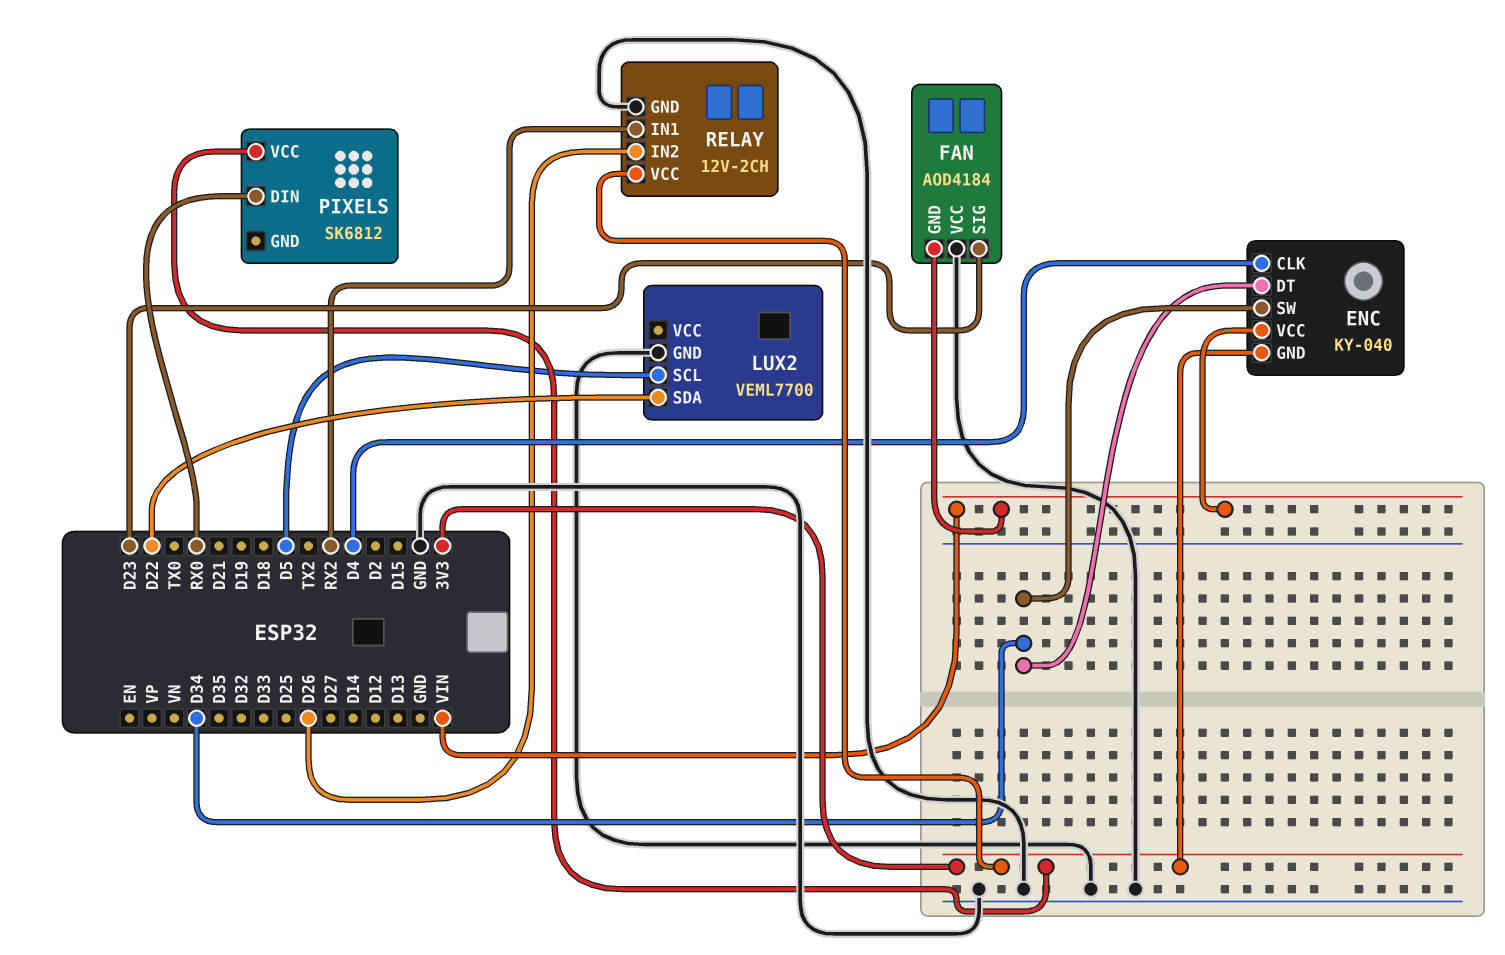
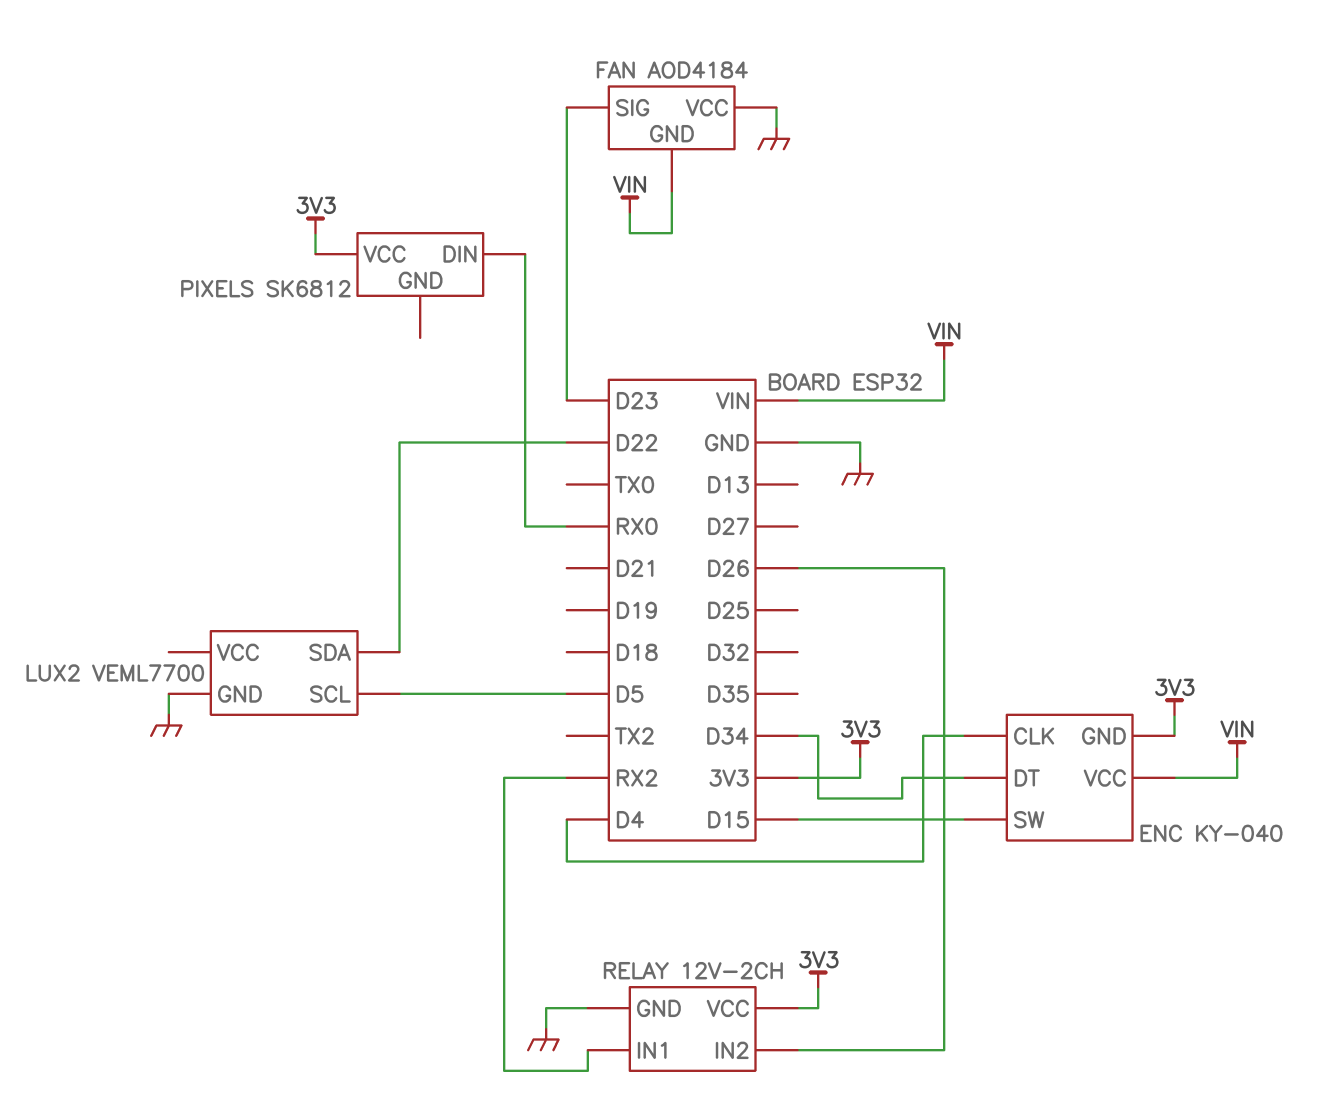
ENC pin SW: D34 -> D15

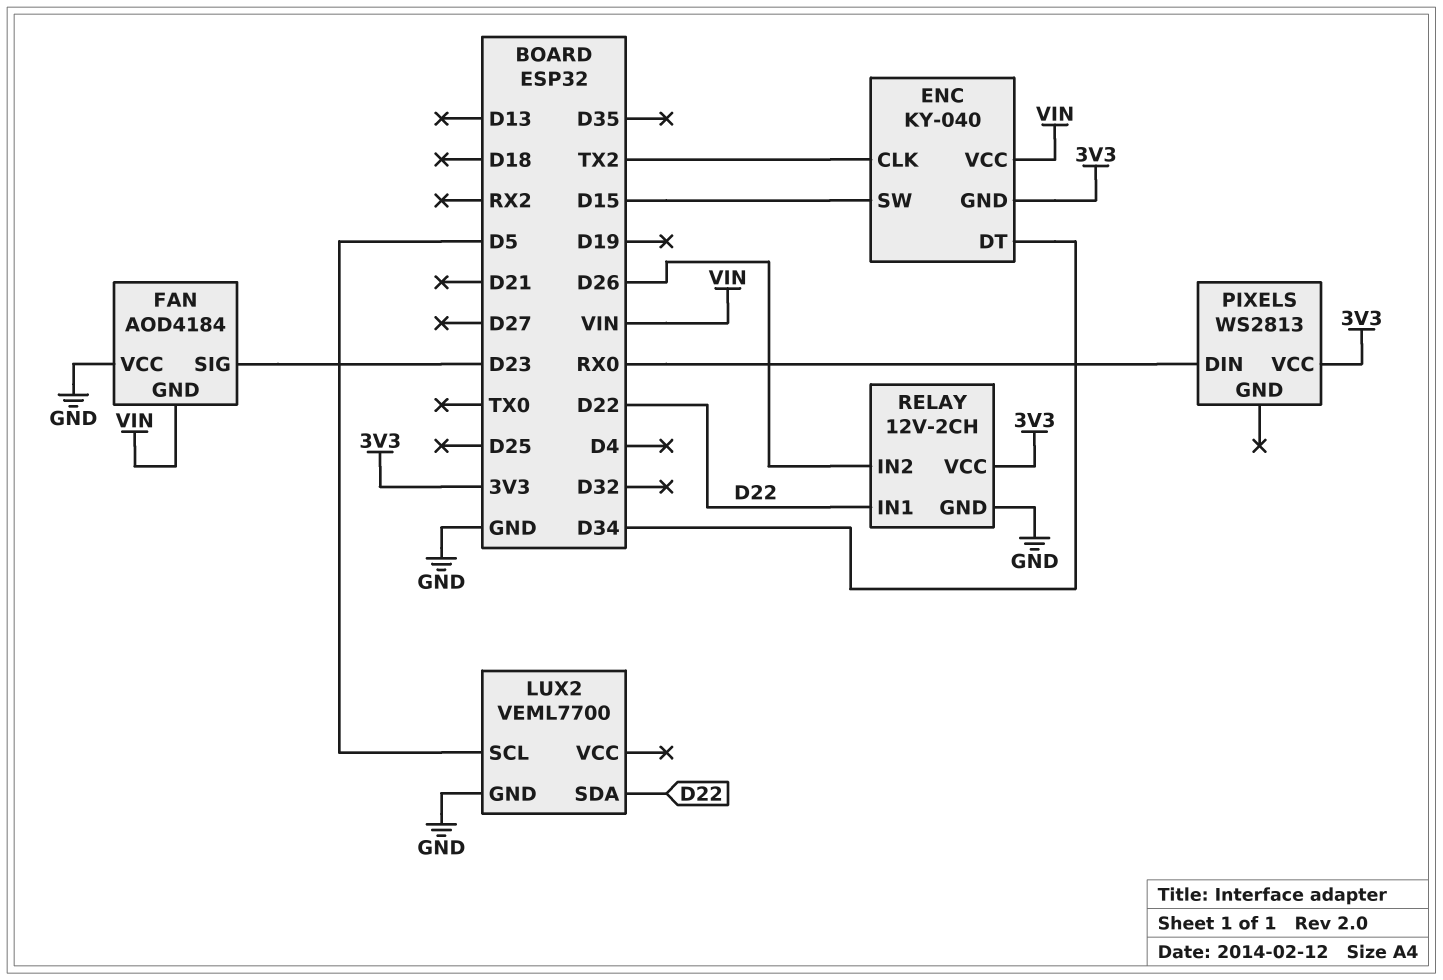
ENC pin CLK: D4 -> TX2
PIXELS: SK6812 -> WS2813
RELAY pin IN1: RX2 -> D22

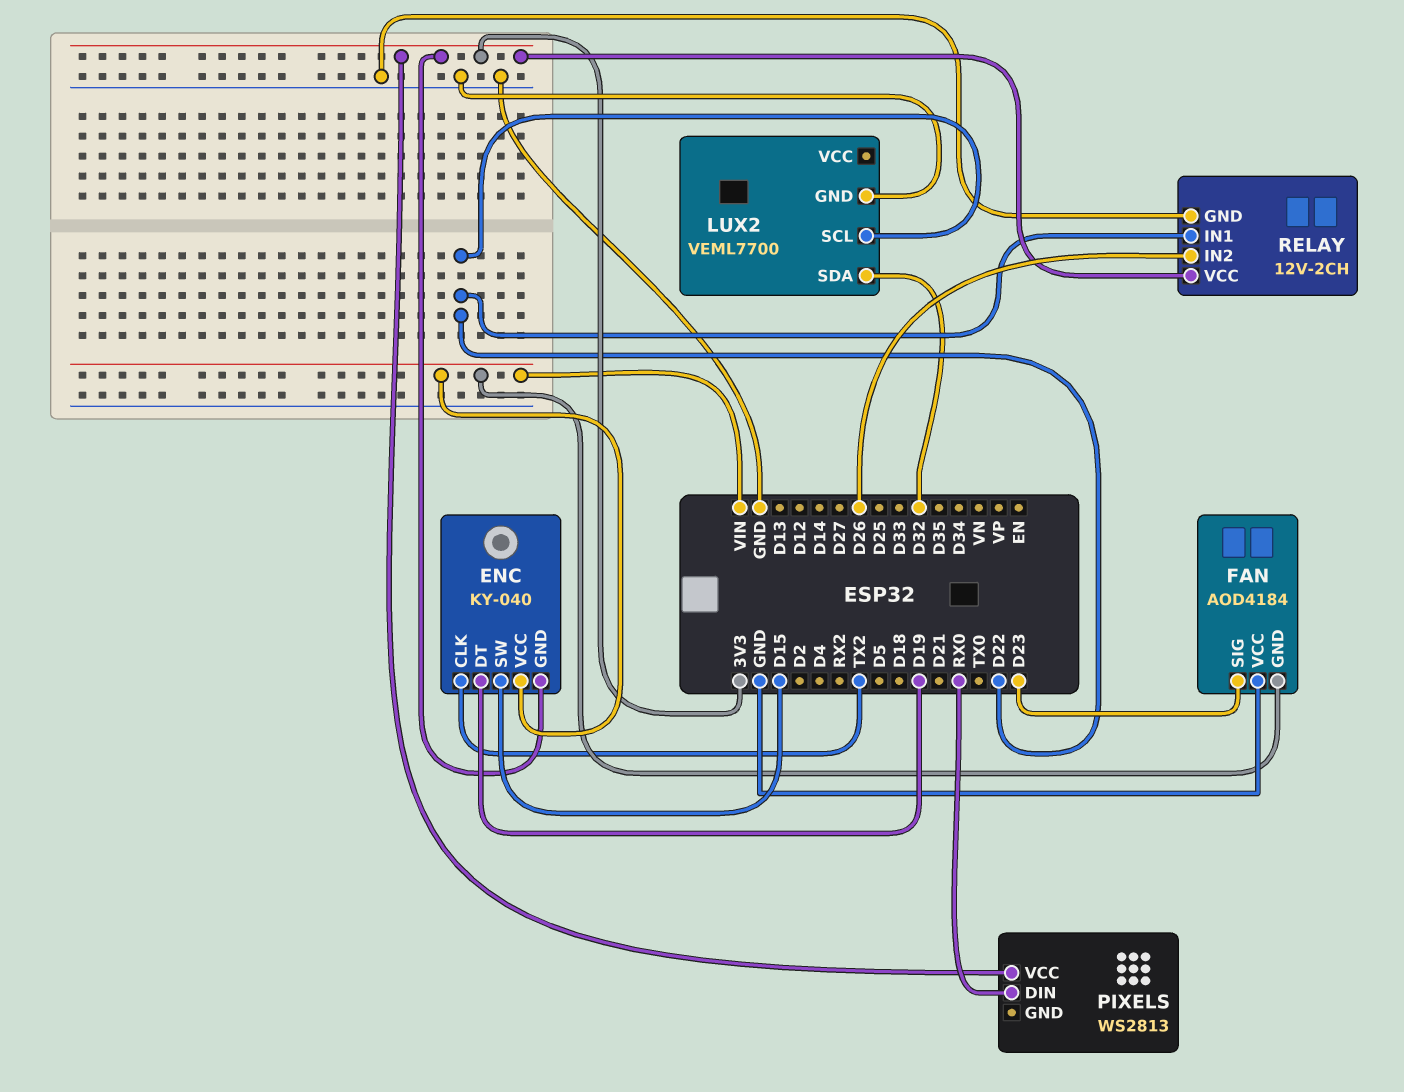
ENC pin DT: D34 -> D19
LUX2 pin SCL: D5 -> D22
LUX2 pin SDA: D22 -> D32

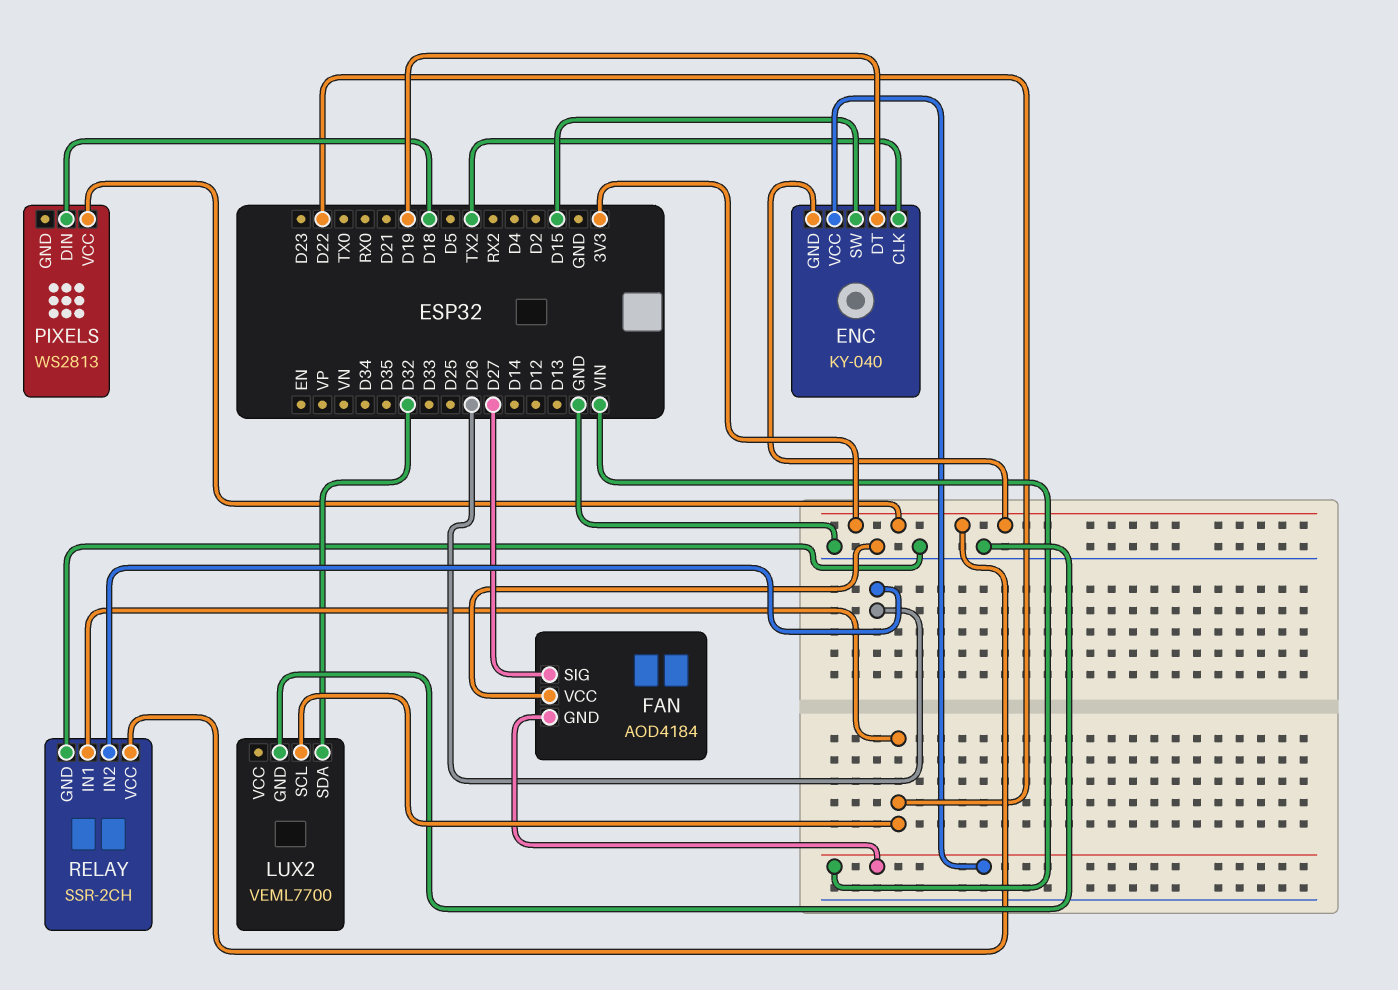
FAN pin SIG: D23 -> D27
PIXELS pin DIN: RX0 -> D18
RELAY: 12V-2CH -> SSR-2CH

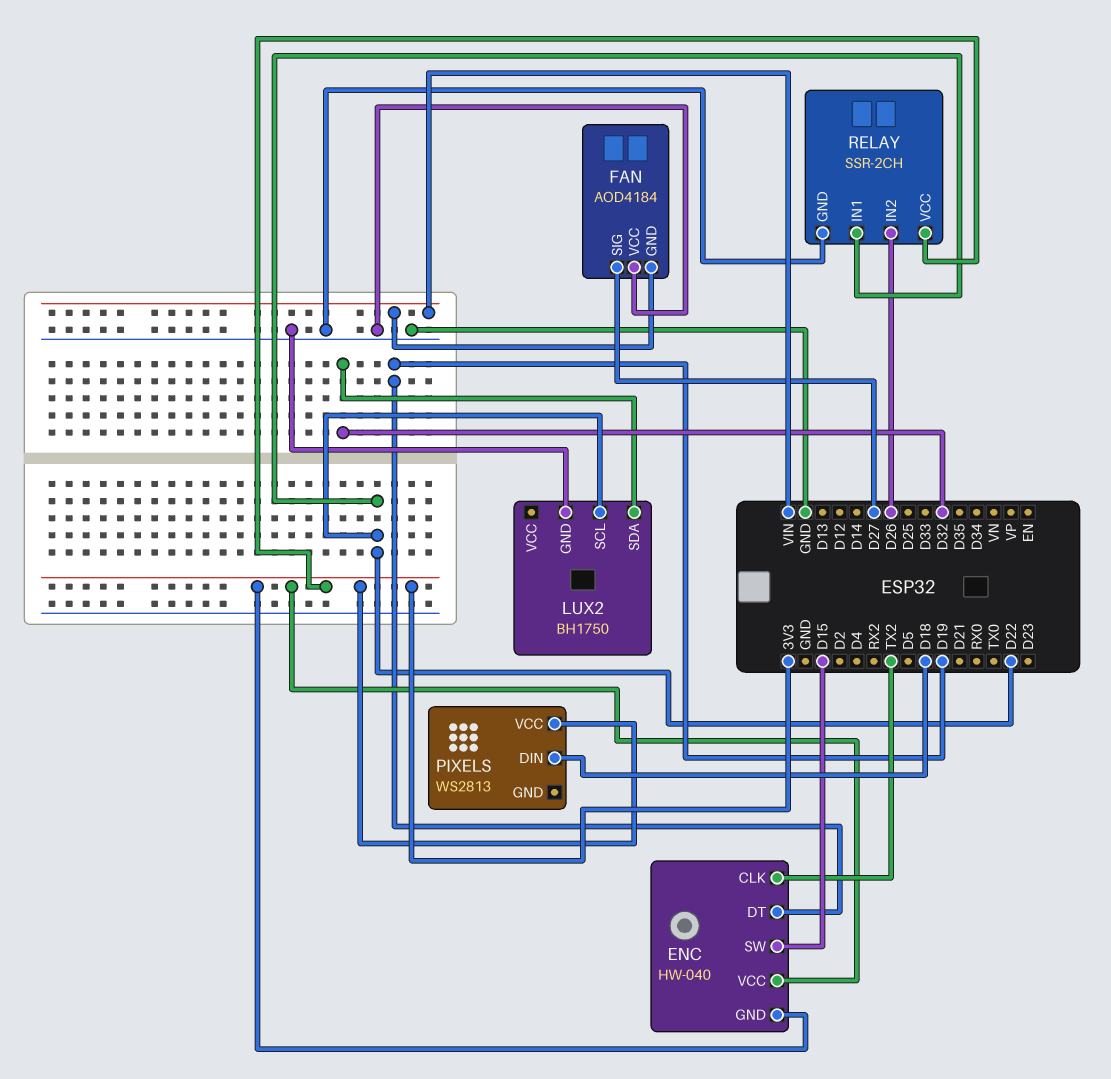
ENC: KY-040 -> HW-040
ENC pin VCC: VIN -> 3V3
LUX2: VEML7700 -> BH1750

